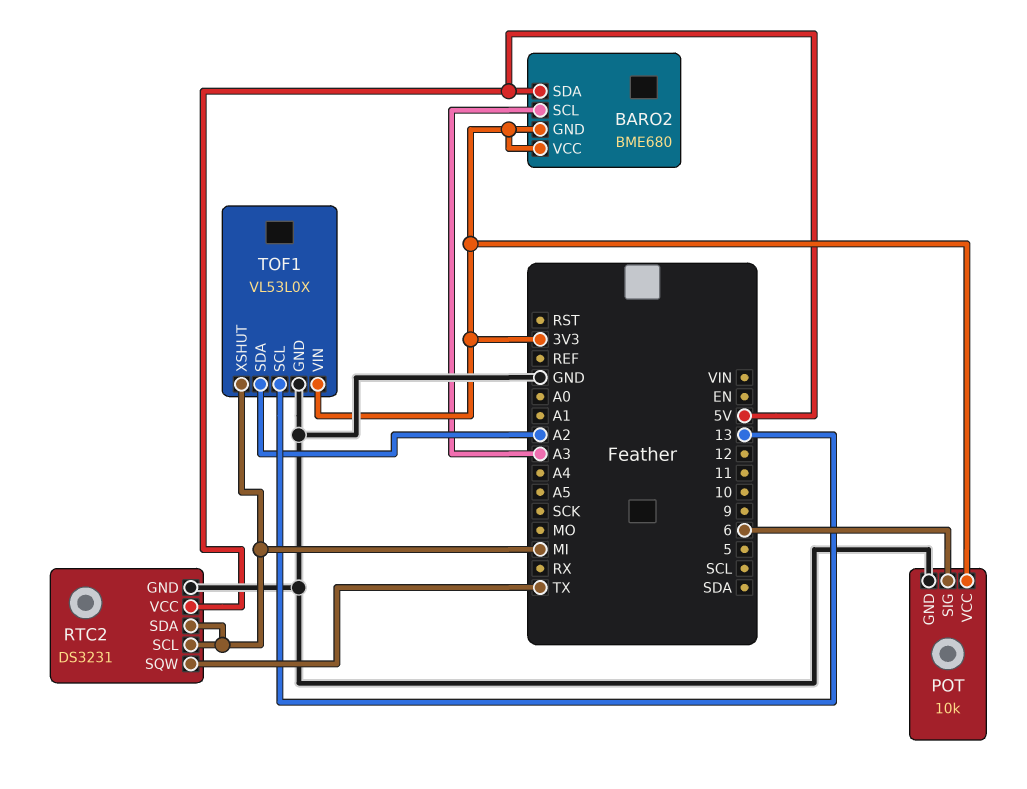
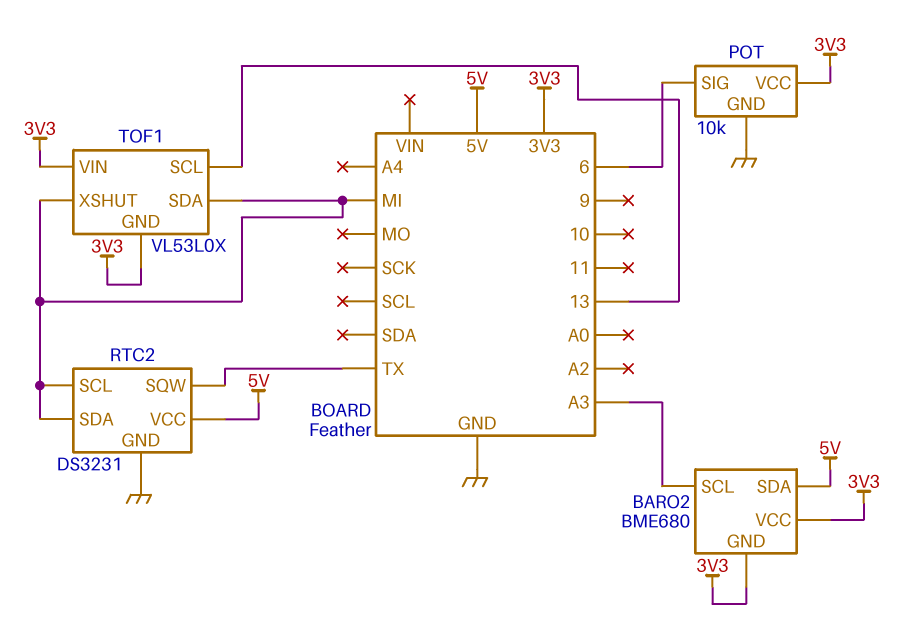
TOF1 pin GND: GND -> 3V3
TOF1 pin SDA: A2 -> MI

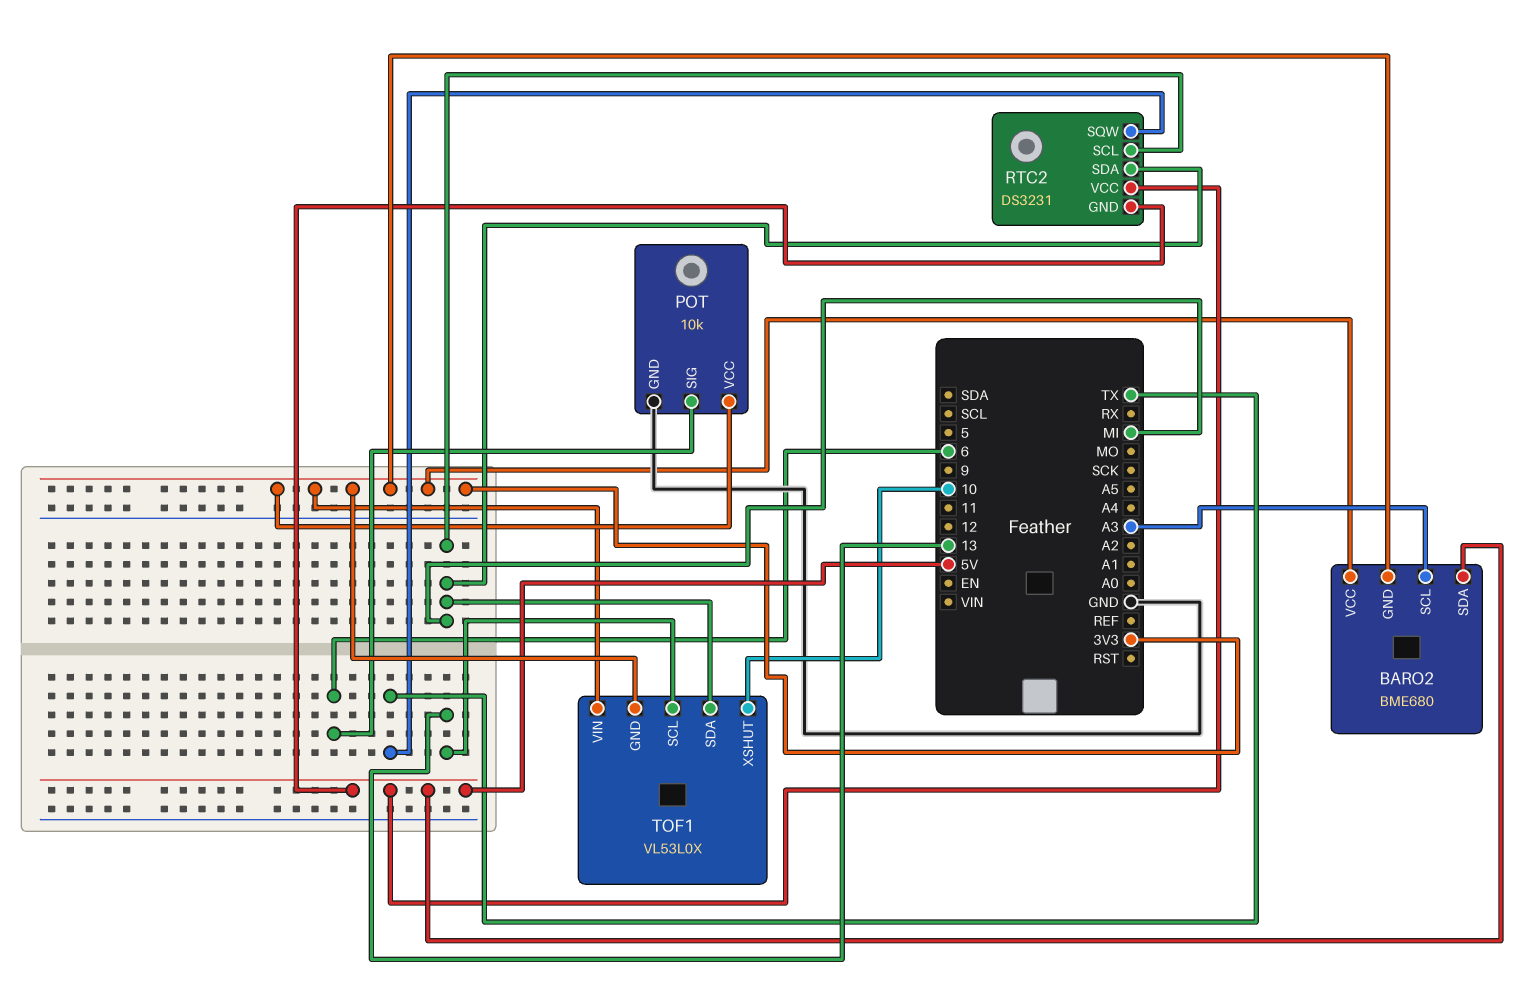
RTC2 pin GND: GND -> 5V
TOF1 pin XSHUT: MI -> 10

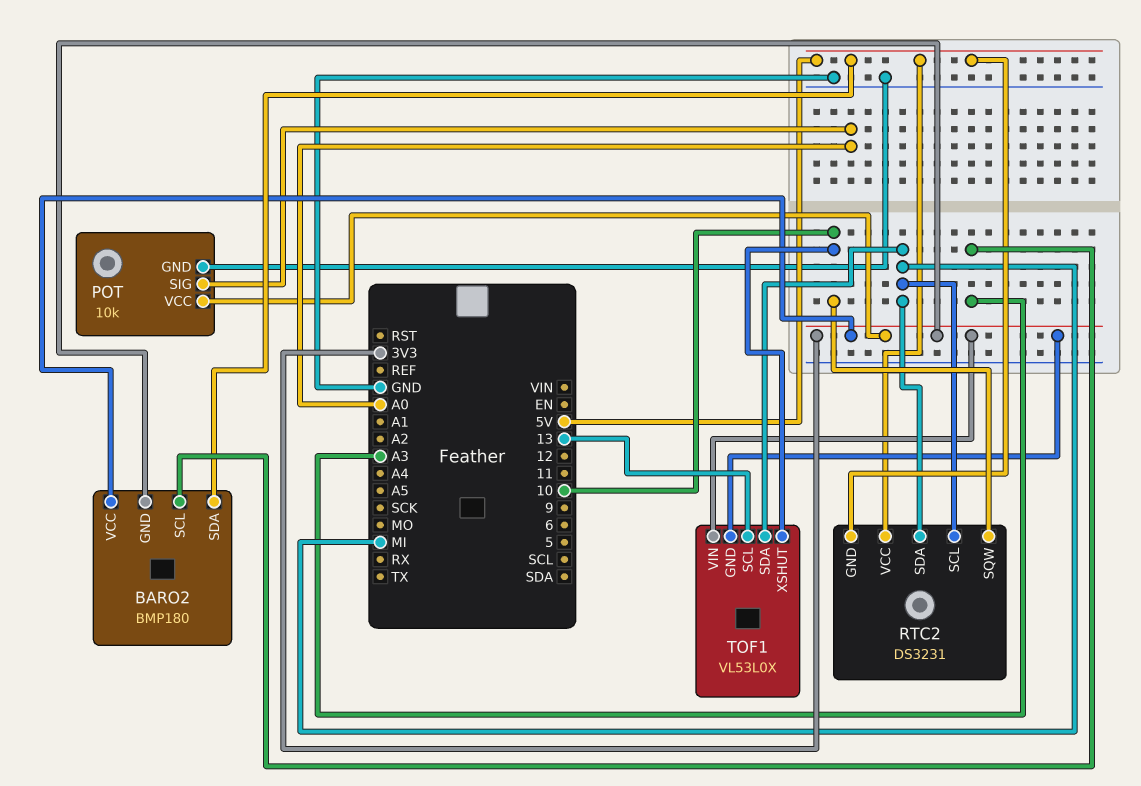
BARO2: BME680 -> BMP180
POT pin SIG: 6 -> A0
RTC2 pin SQW: TX -> 10

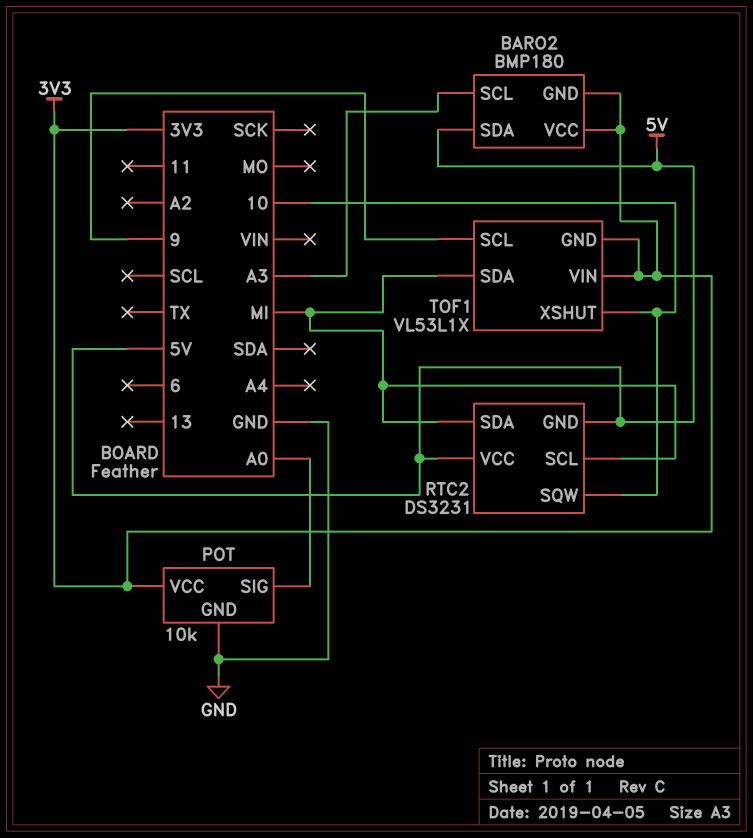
TOF1: VL53L0X -> VL53L1X
TOF1 pin SCL: 13 -> 9

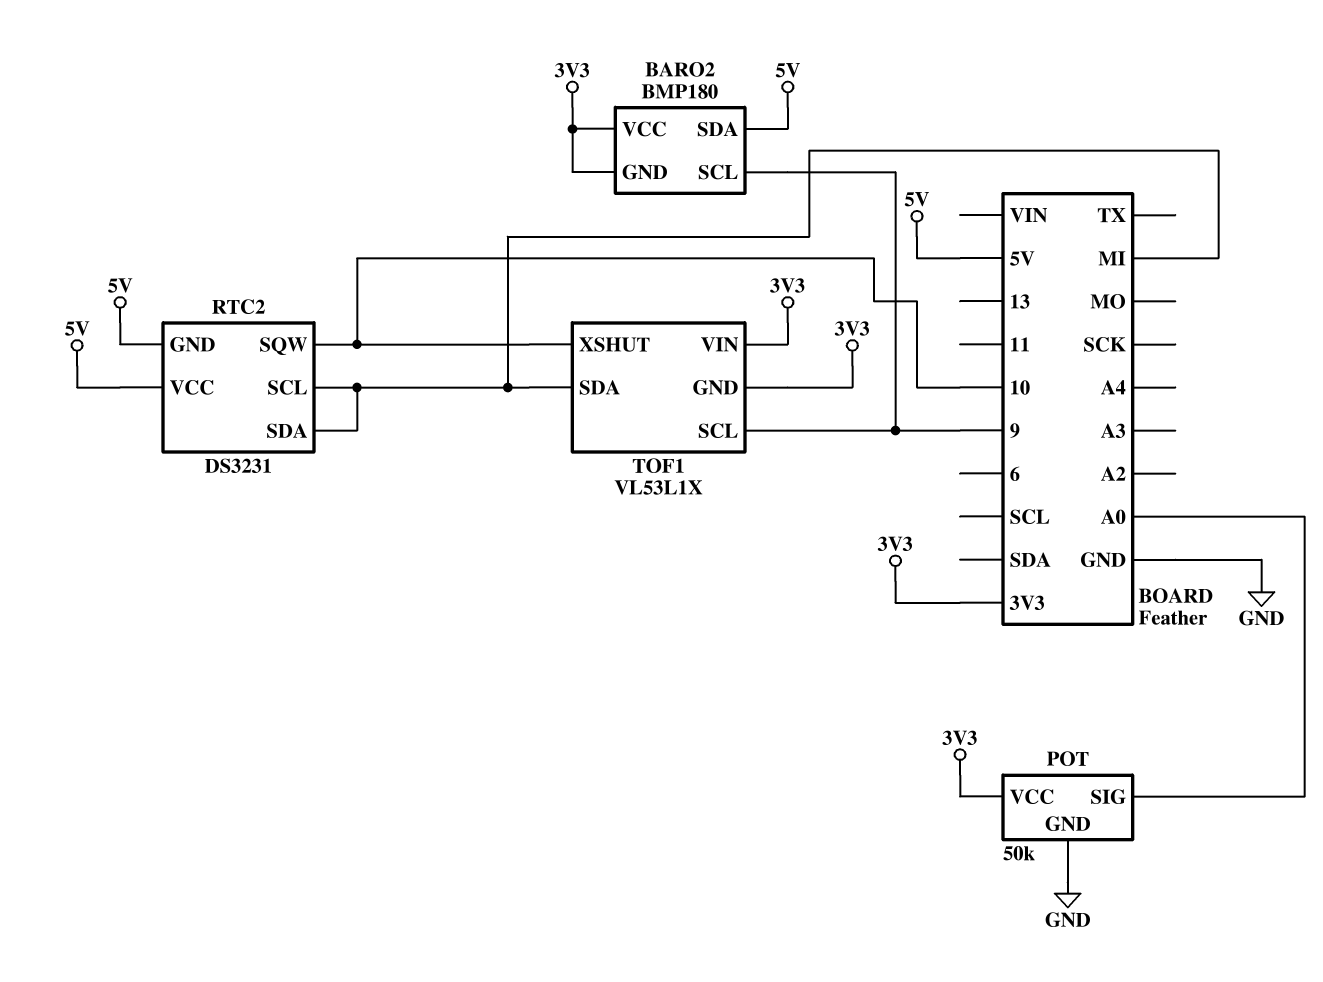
BARO2 pin SCL: A3 -> 9
POT: 10k -> 50k

